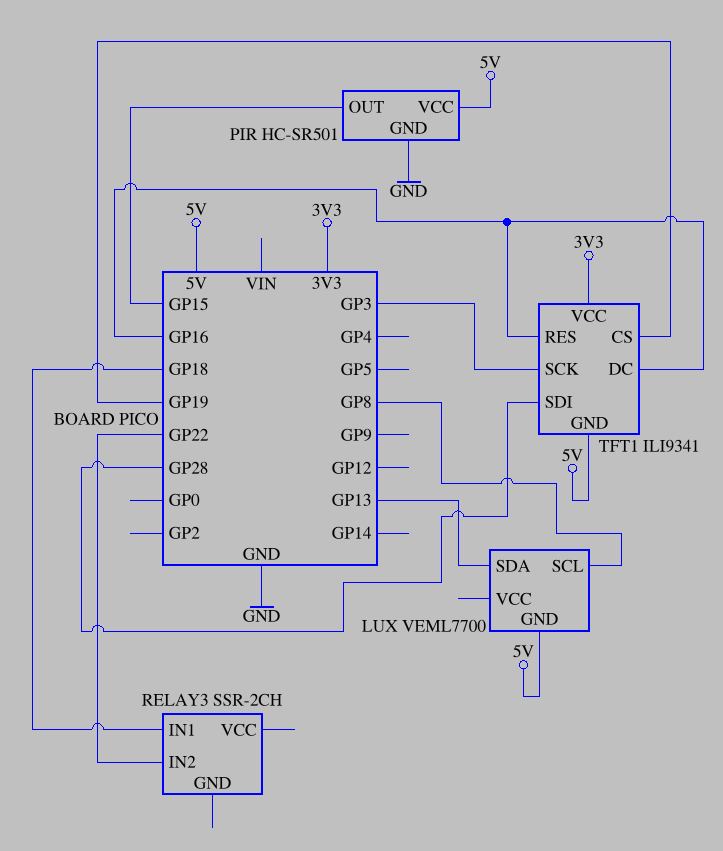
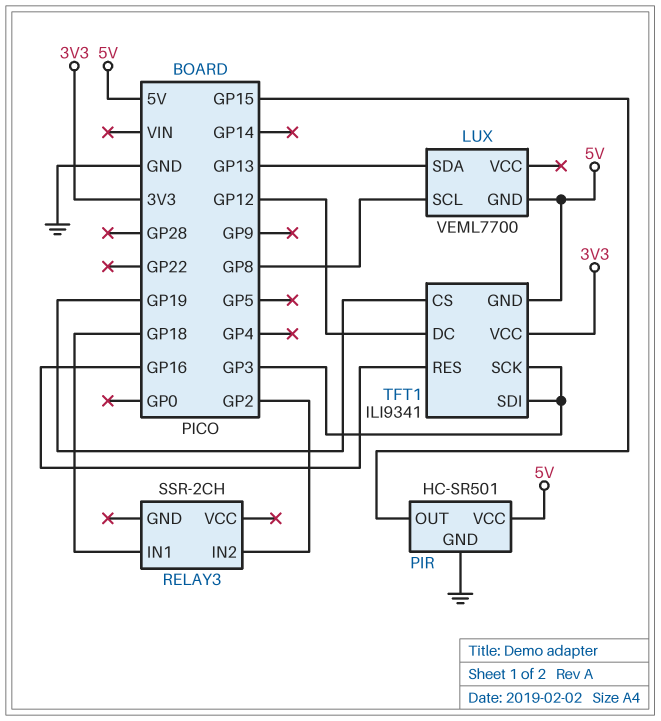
RELAY3 pin IN2: GP22 -> GP2
TFT1 pin DC: GP16 -> GP12
TFT1 pin SDI: GP28 -> GP3

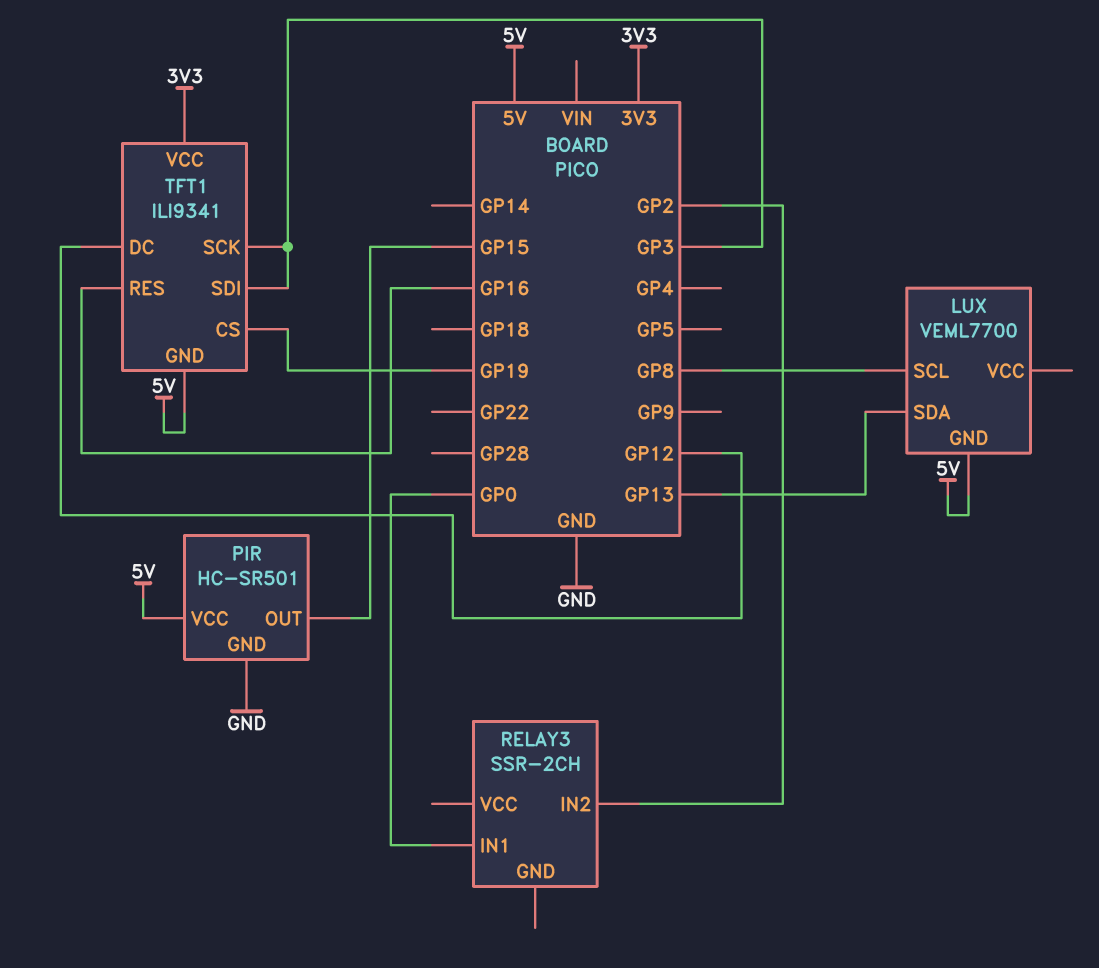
RELAY3 pin IN1: GP18 -> GP0

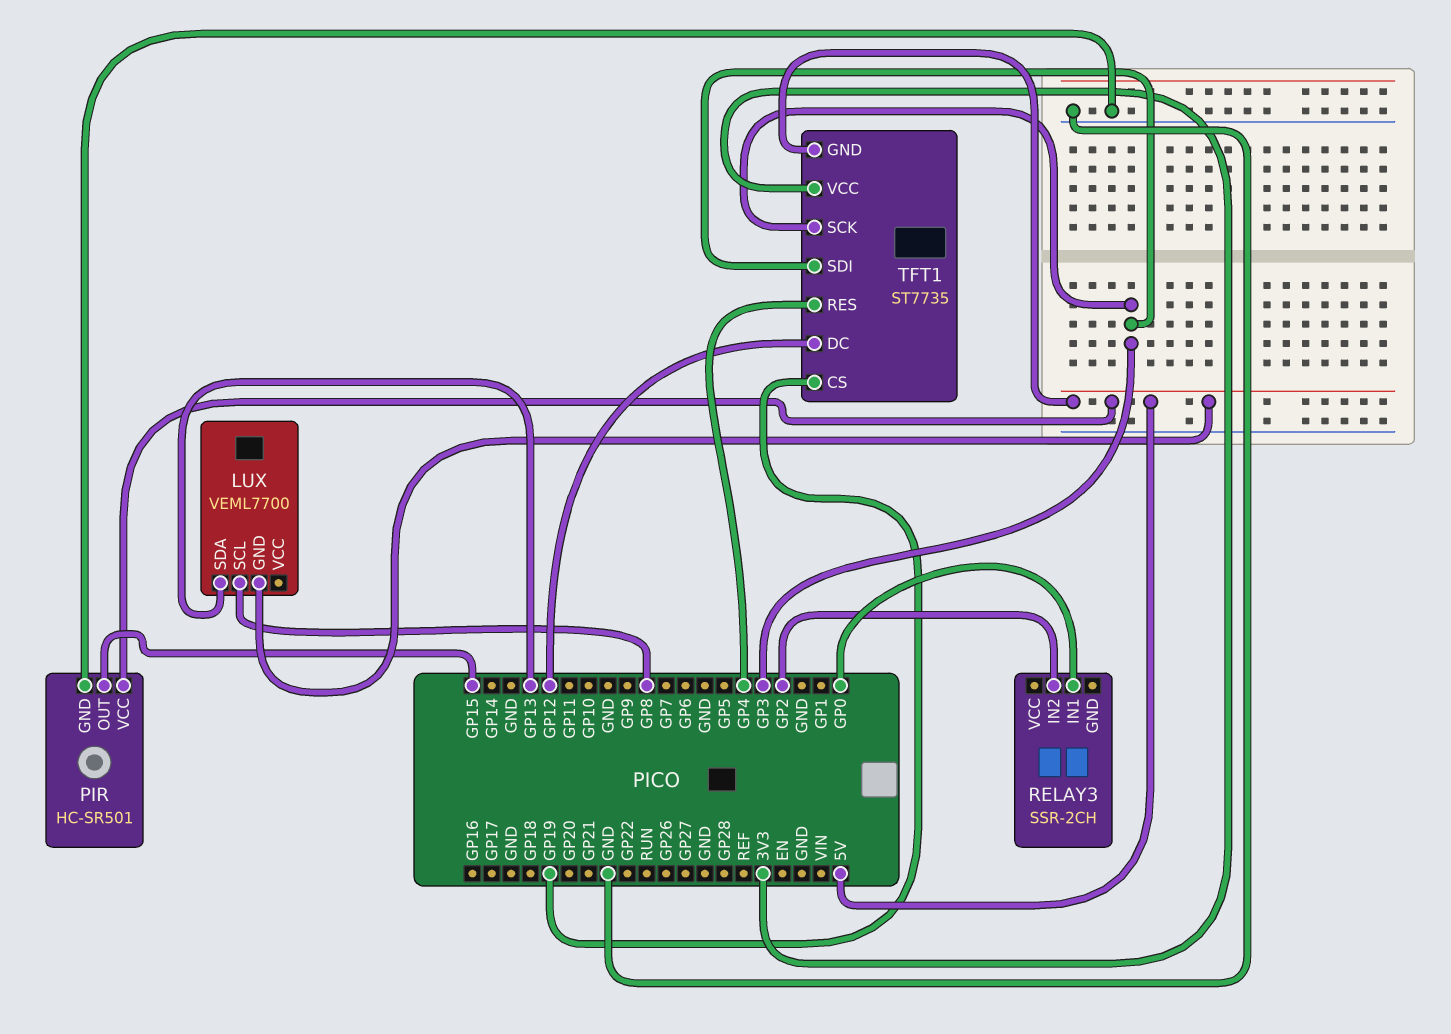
TFT1: ILI9341 -> ST7735
TFT1 pin RES: GP16 -> GP4

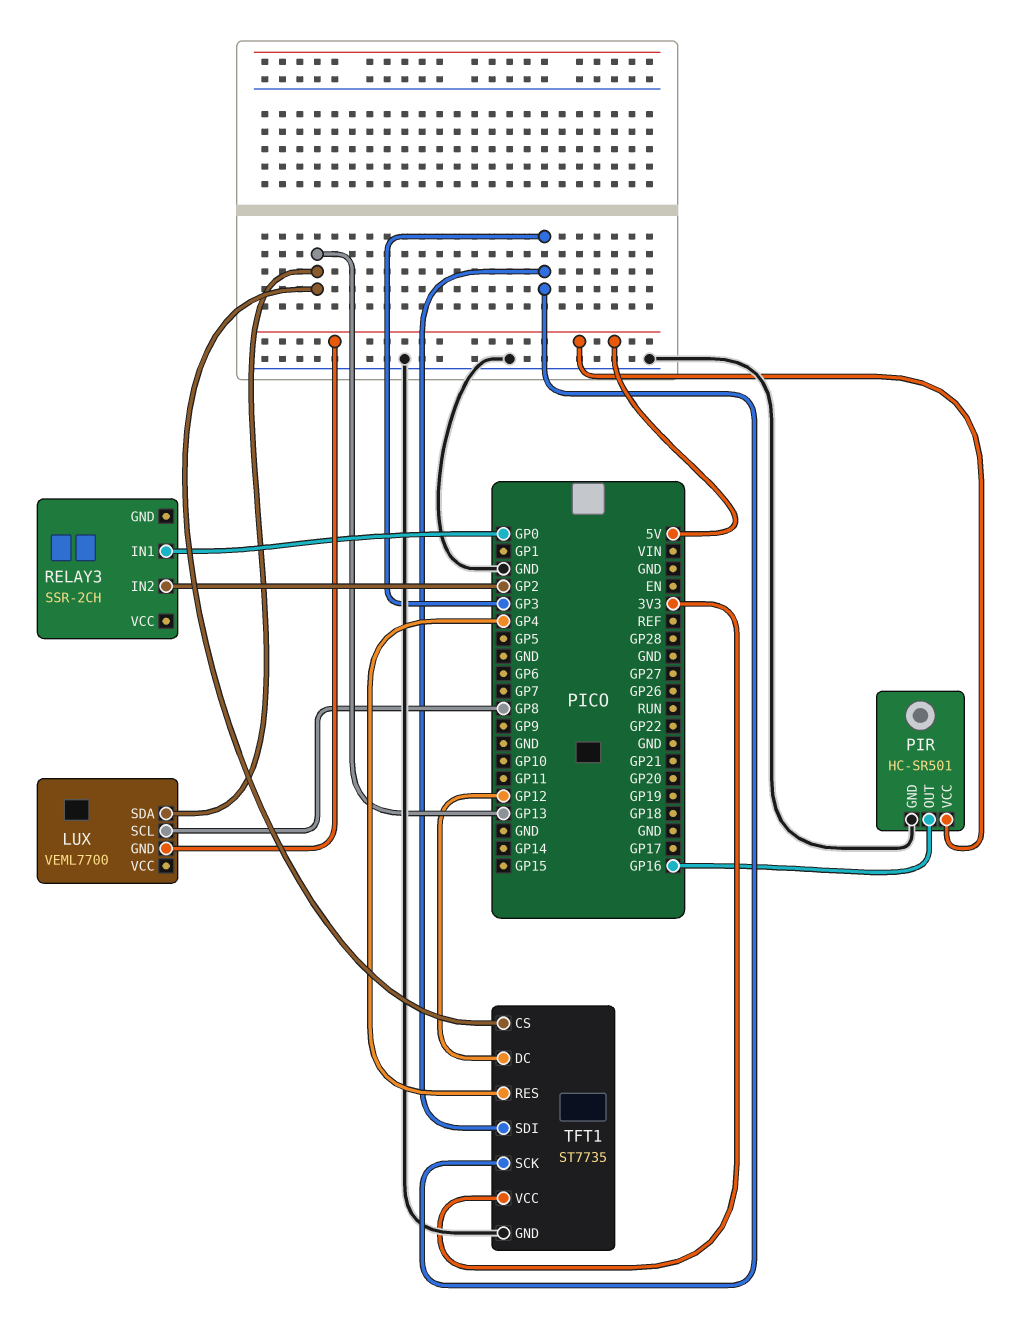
PIR pin OUT: GP15 -> GP16
TFT1 pin CS: GP19 -> GP13
TFT1 pin GND: 5V -> GND

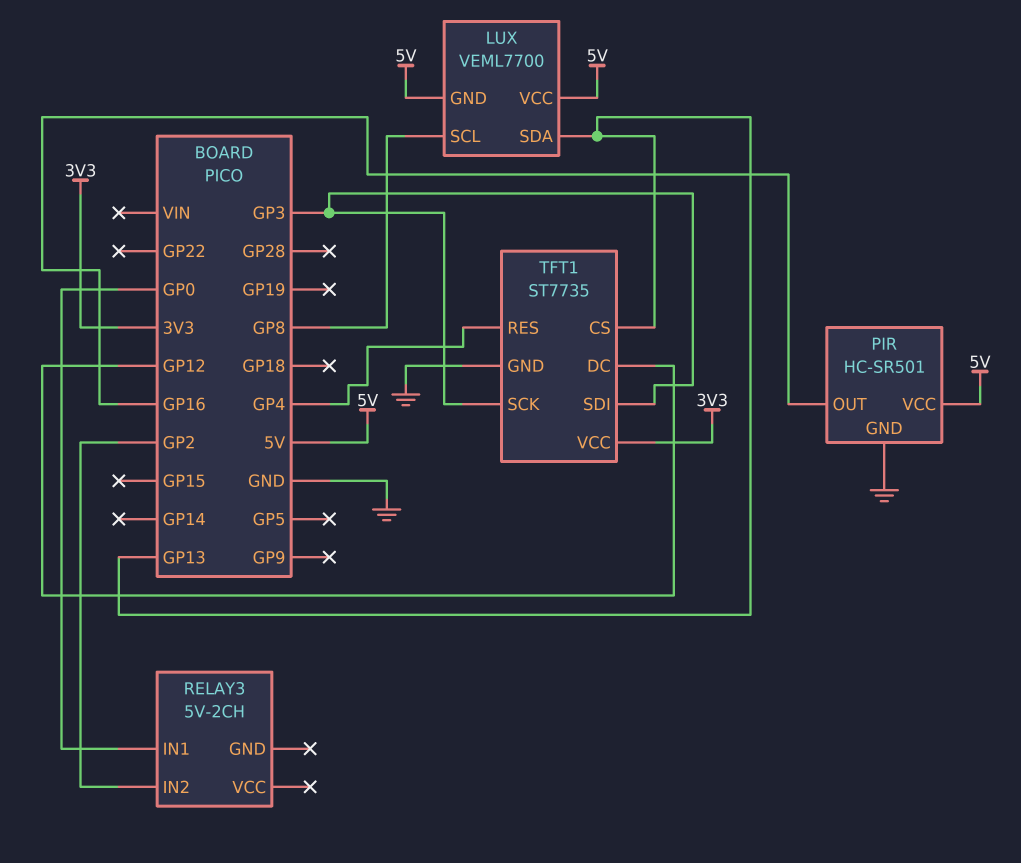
LUX pin VCC: none -> 5V
RELAY3: SSR-2CH -> 5V-2CH

